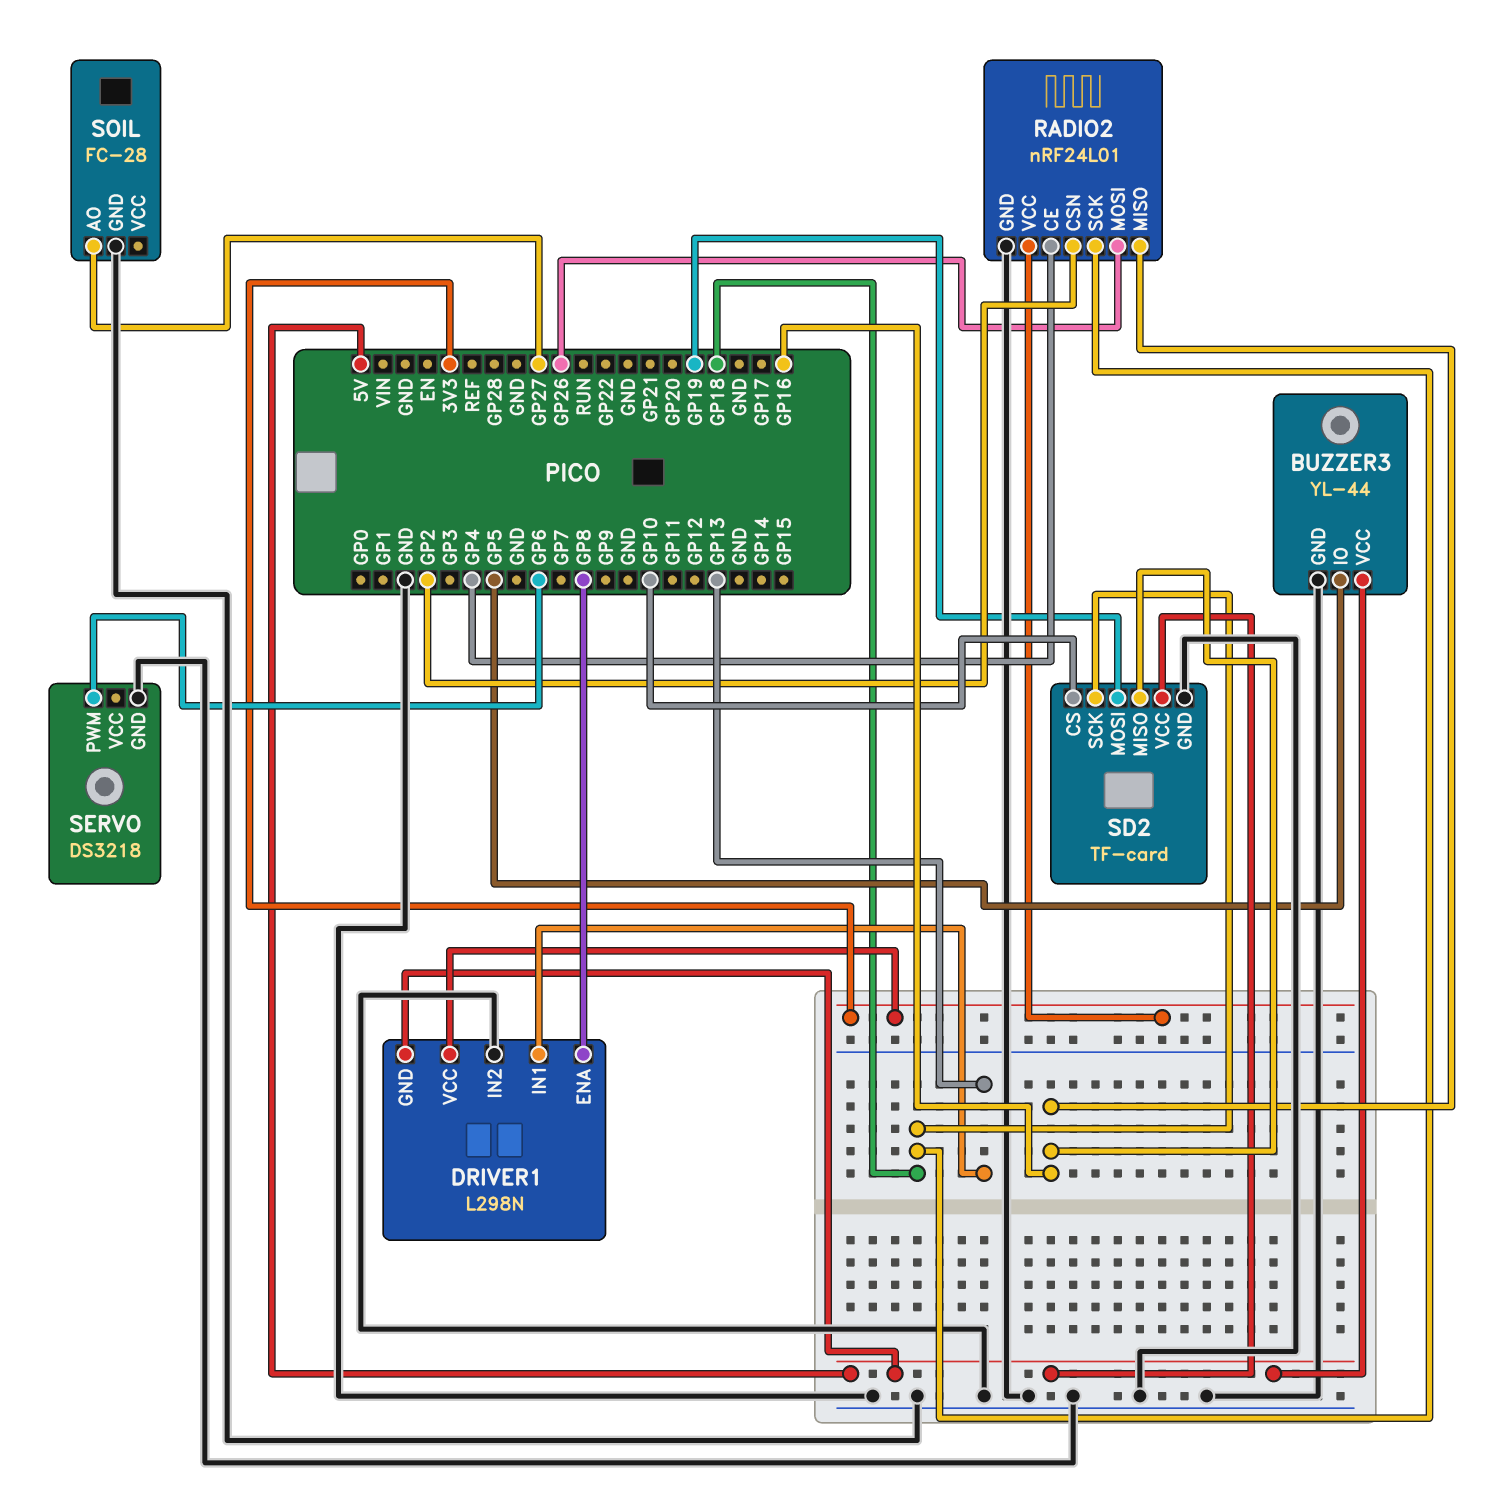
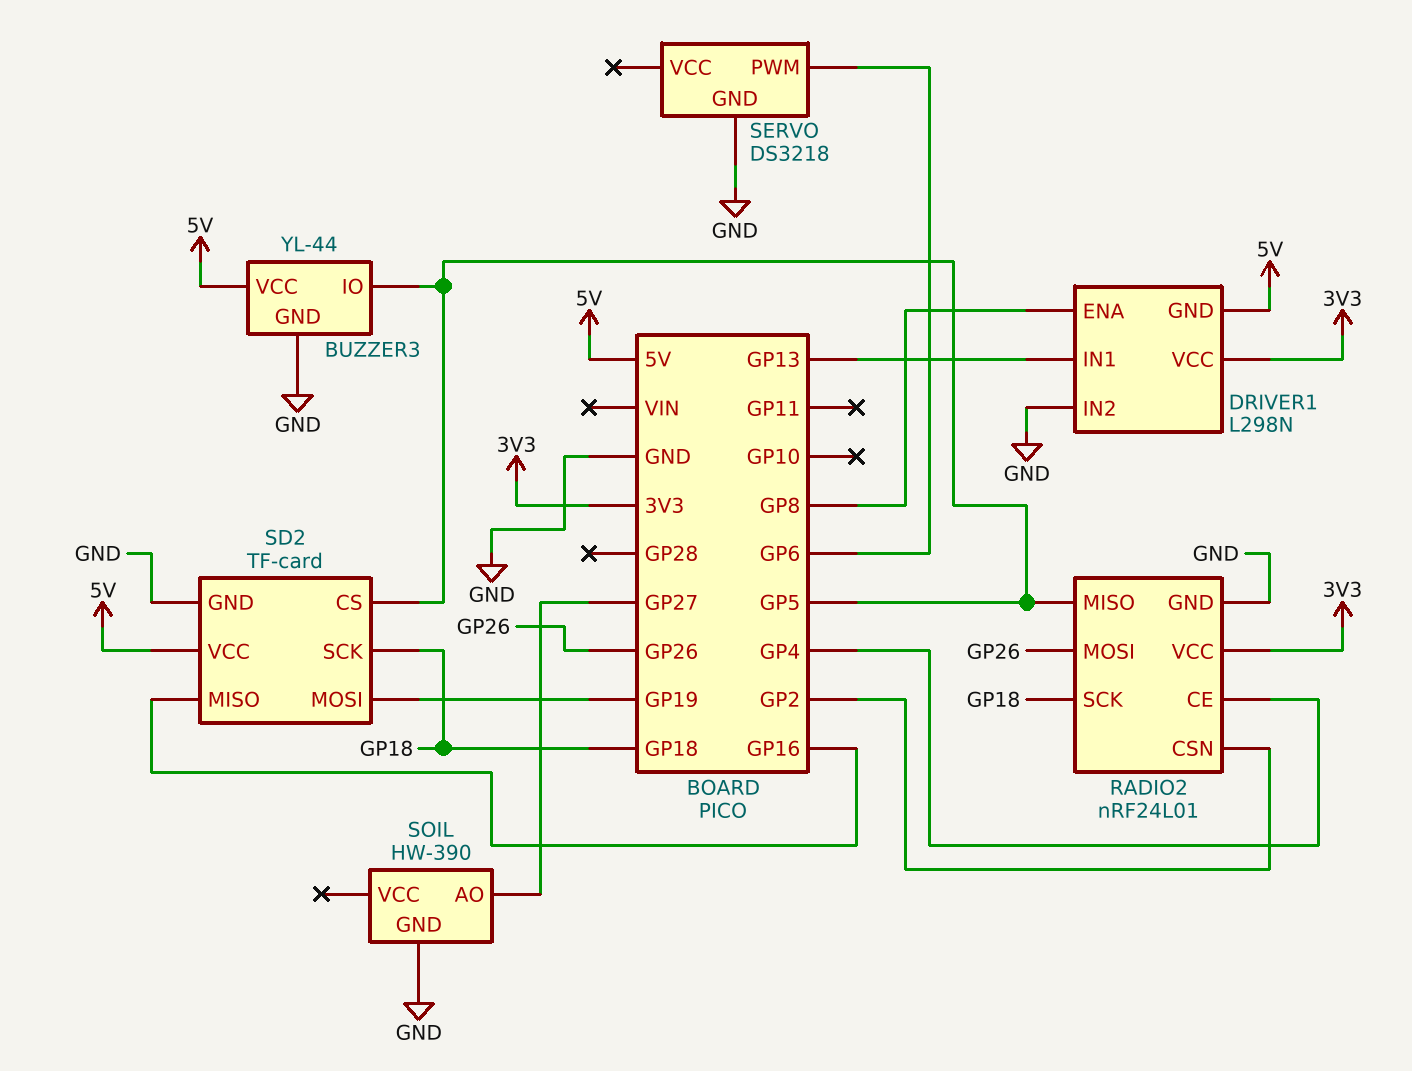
RADIO2 pin MISO: GP16 -> GP5
SD2 pin CS: GP10 -> GP5
SOIL: FC-28 -> HW-390

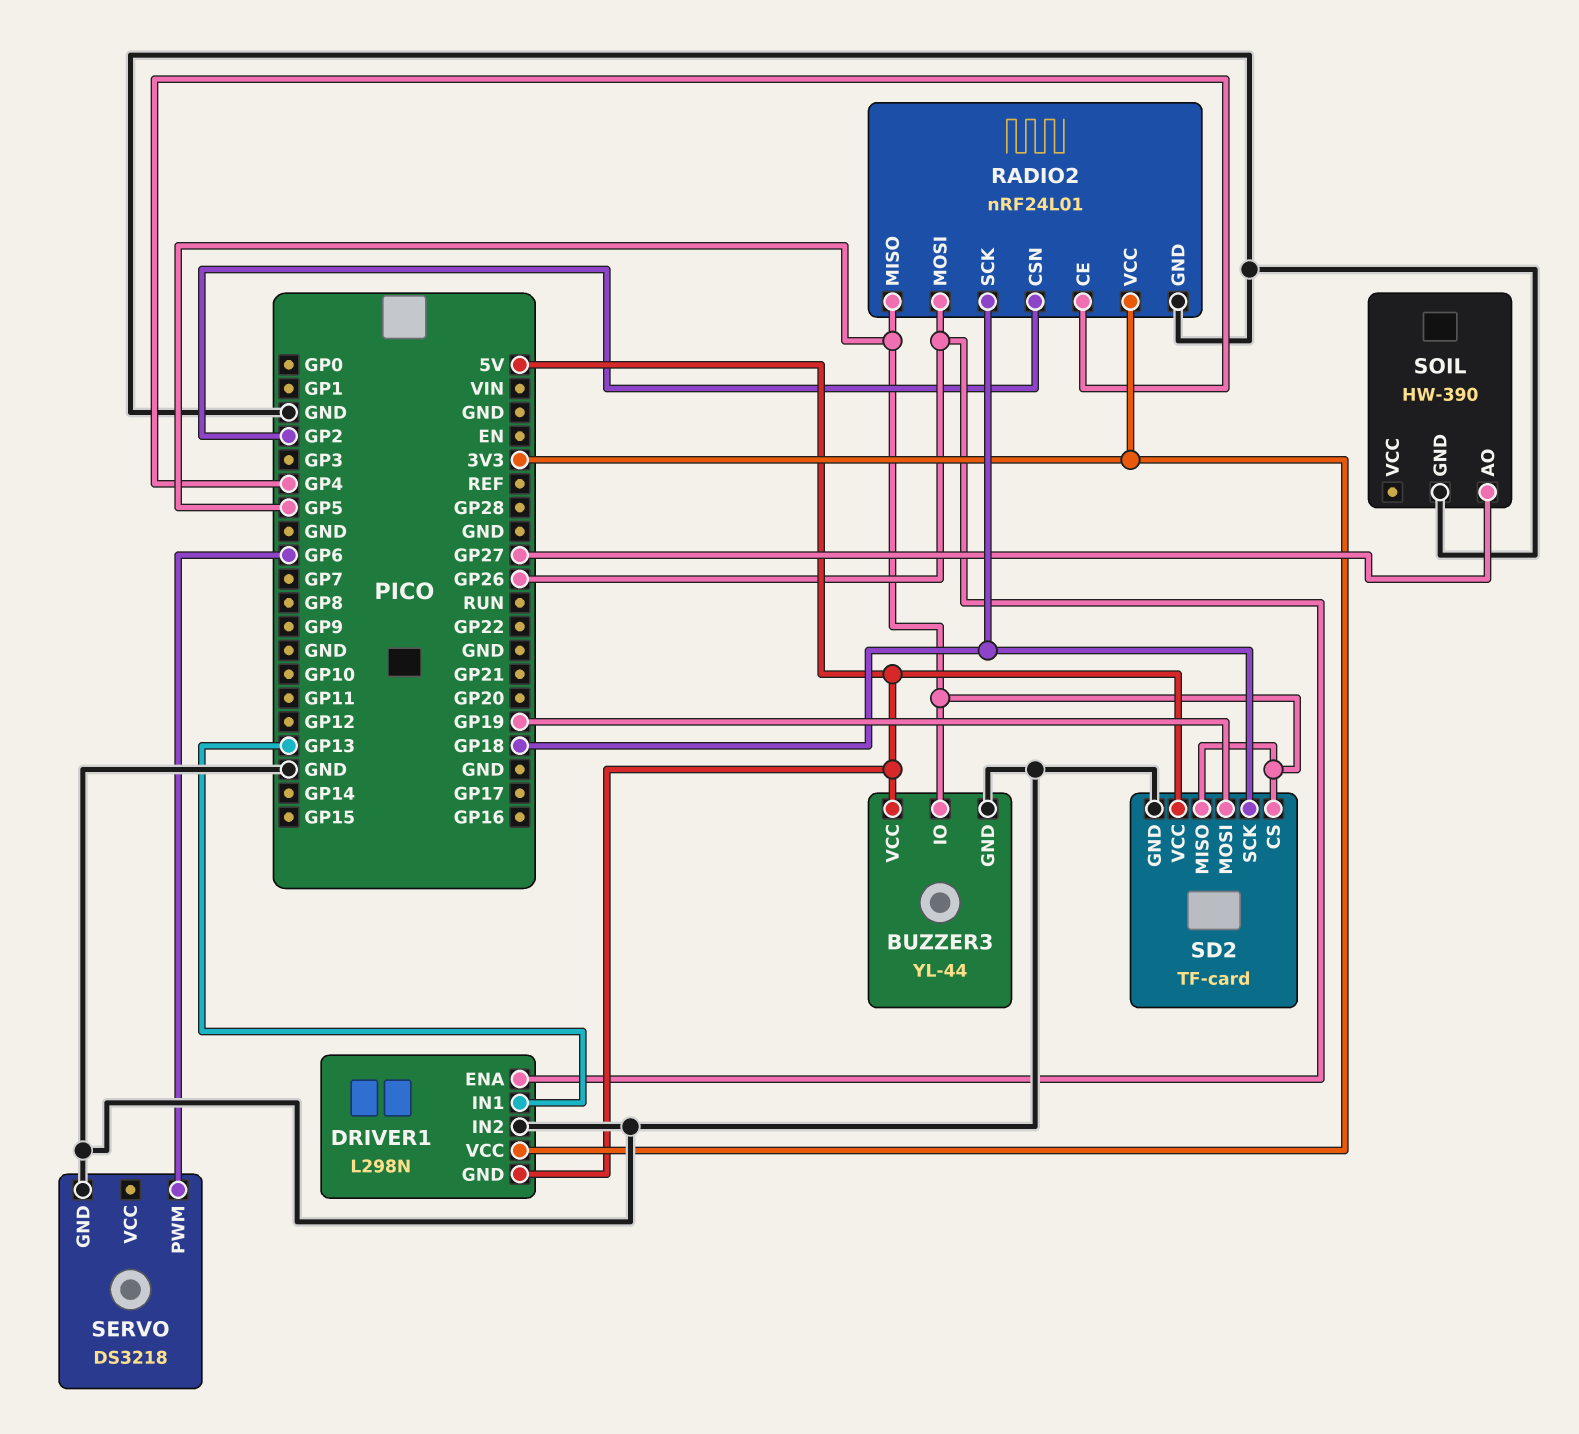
DRIVER1 pin ENA: GP8 -> GP26
SD2 pin MISO: GP16 -> GP5

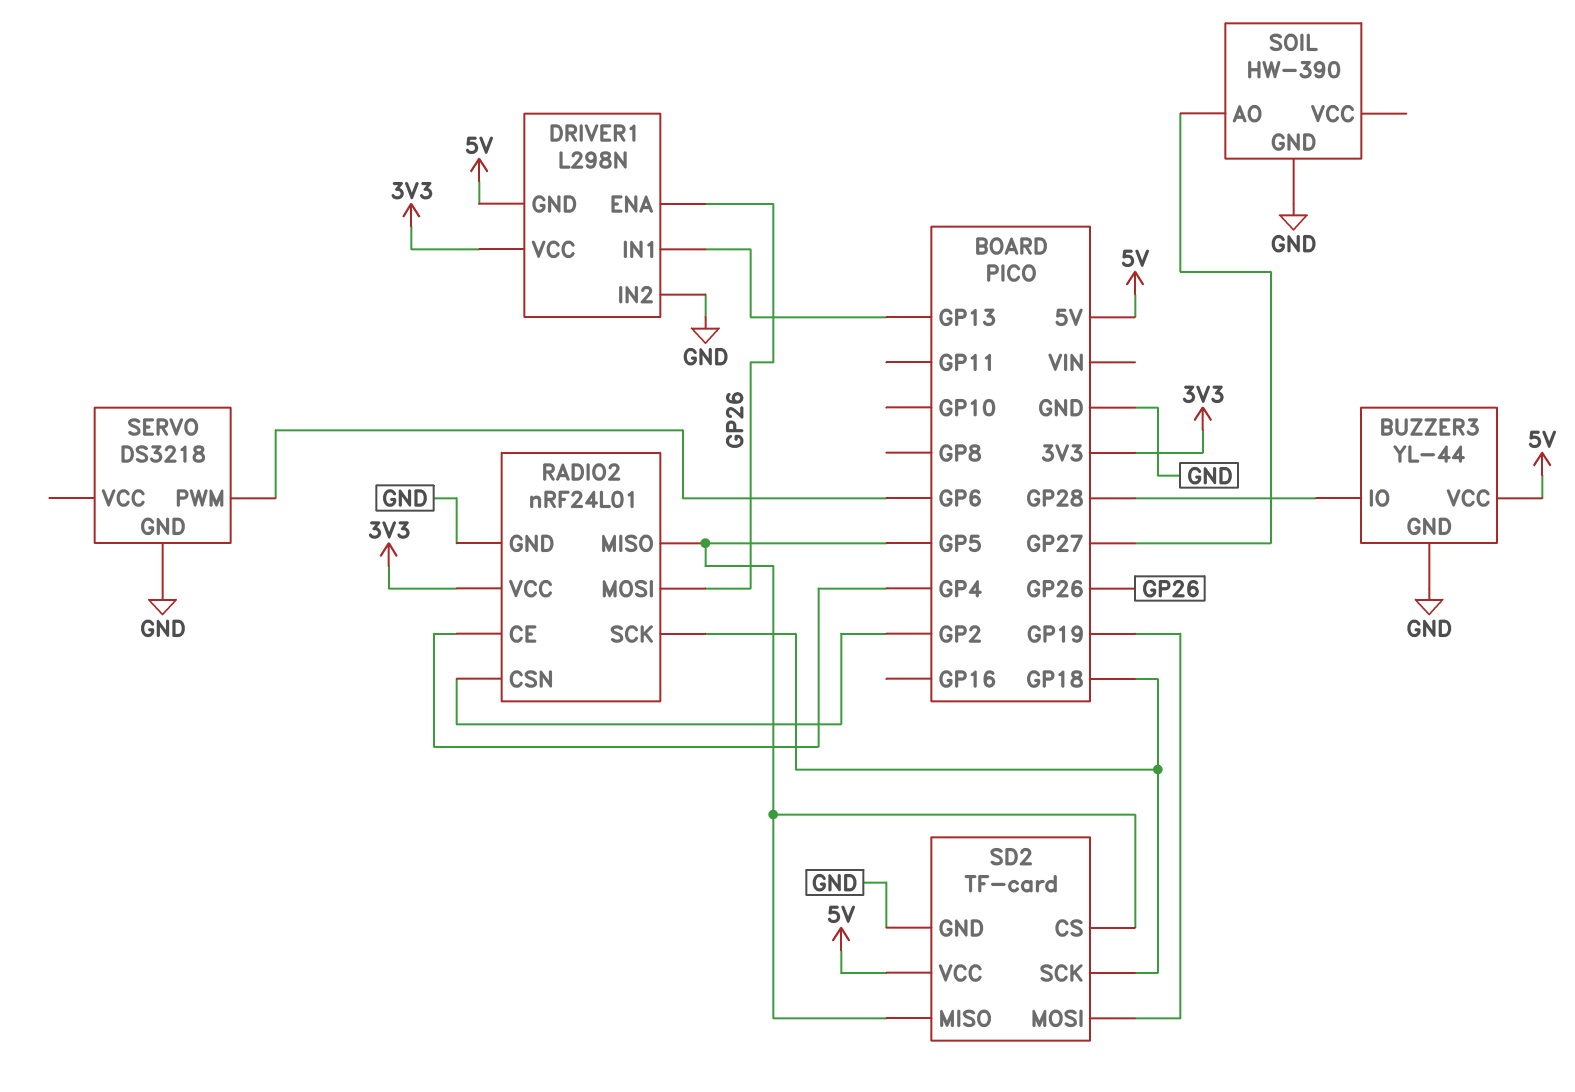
BUZZER3 pin IO: GP5 -> GP28

